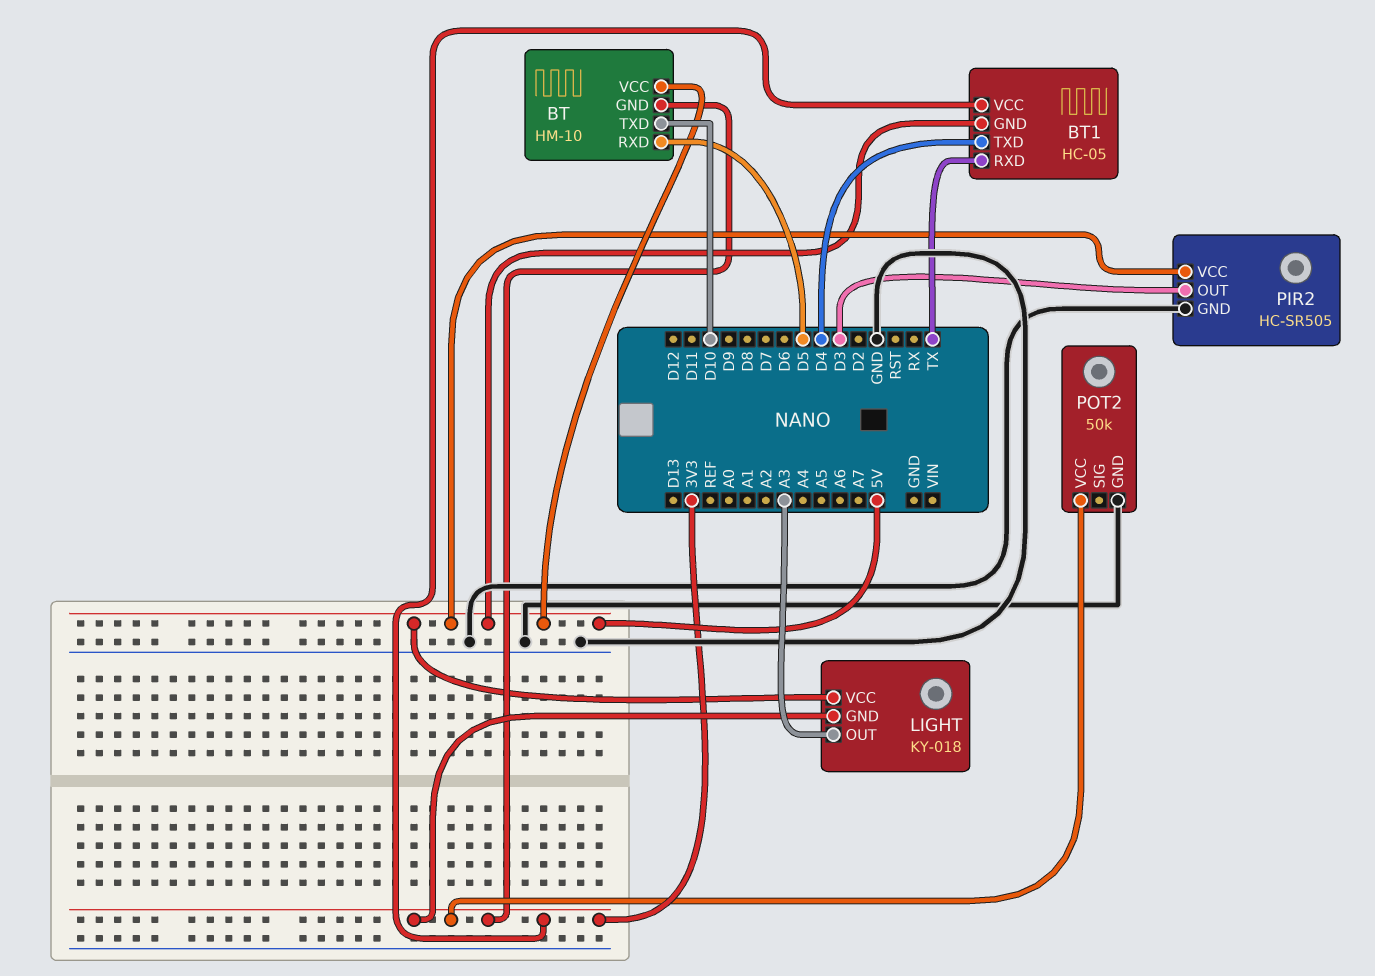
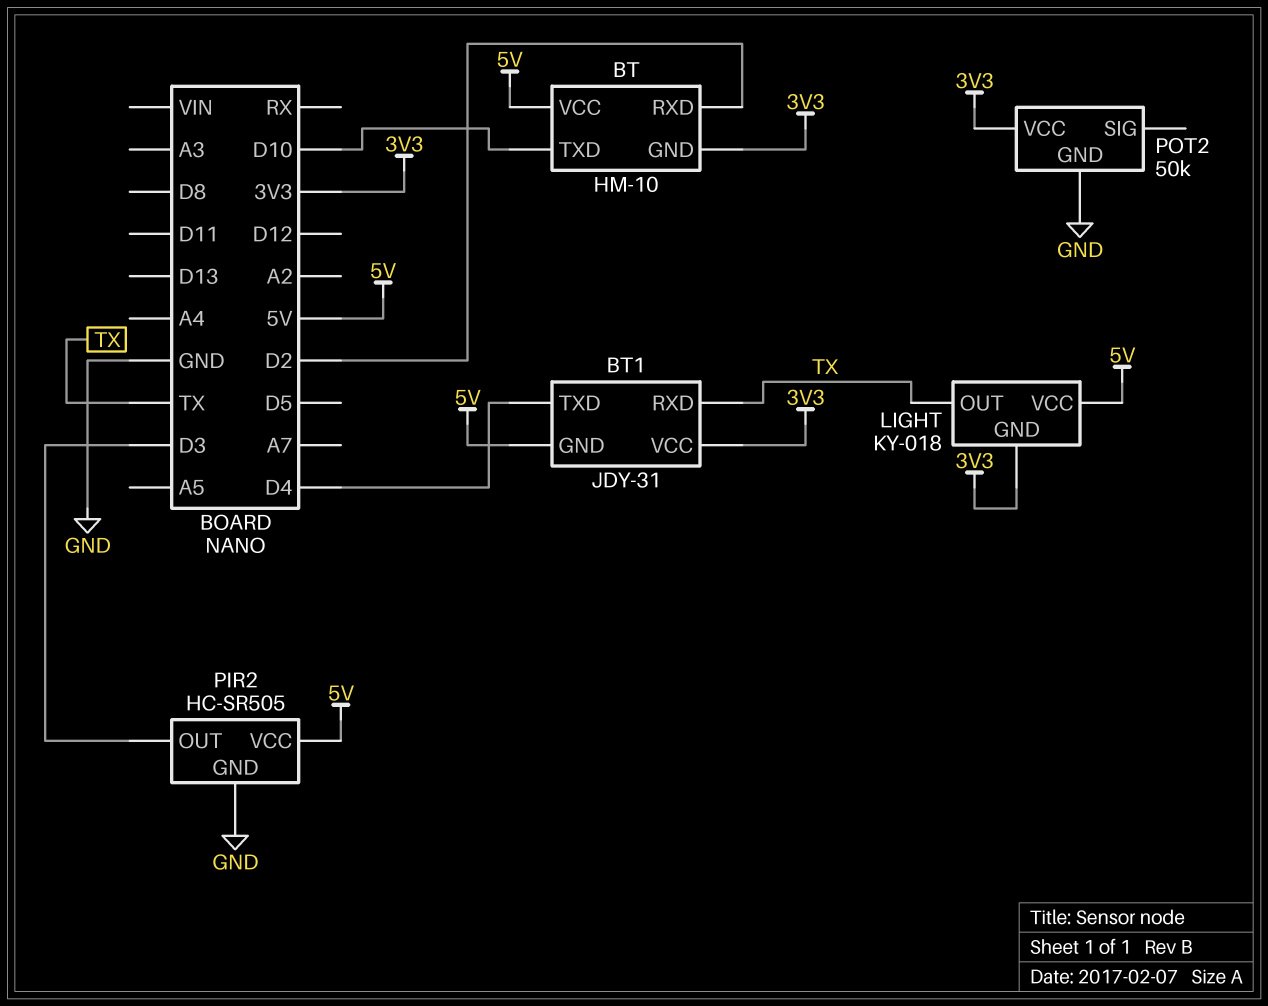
BT pin RXD: D5 -> D2
BT1: HC-05 -> JDY-31
LIGHT pin OUT: A3 -> TX

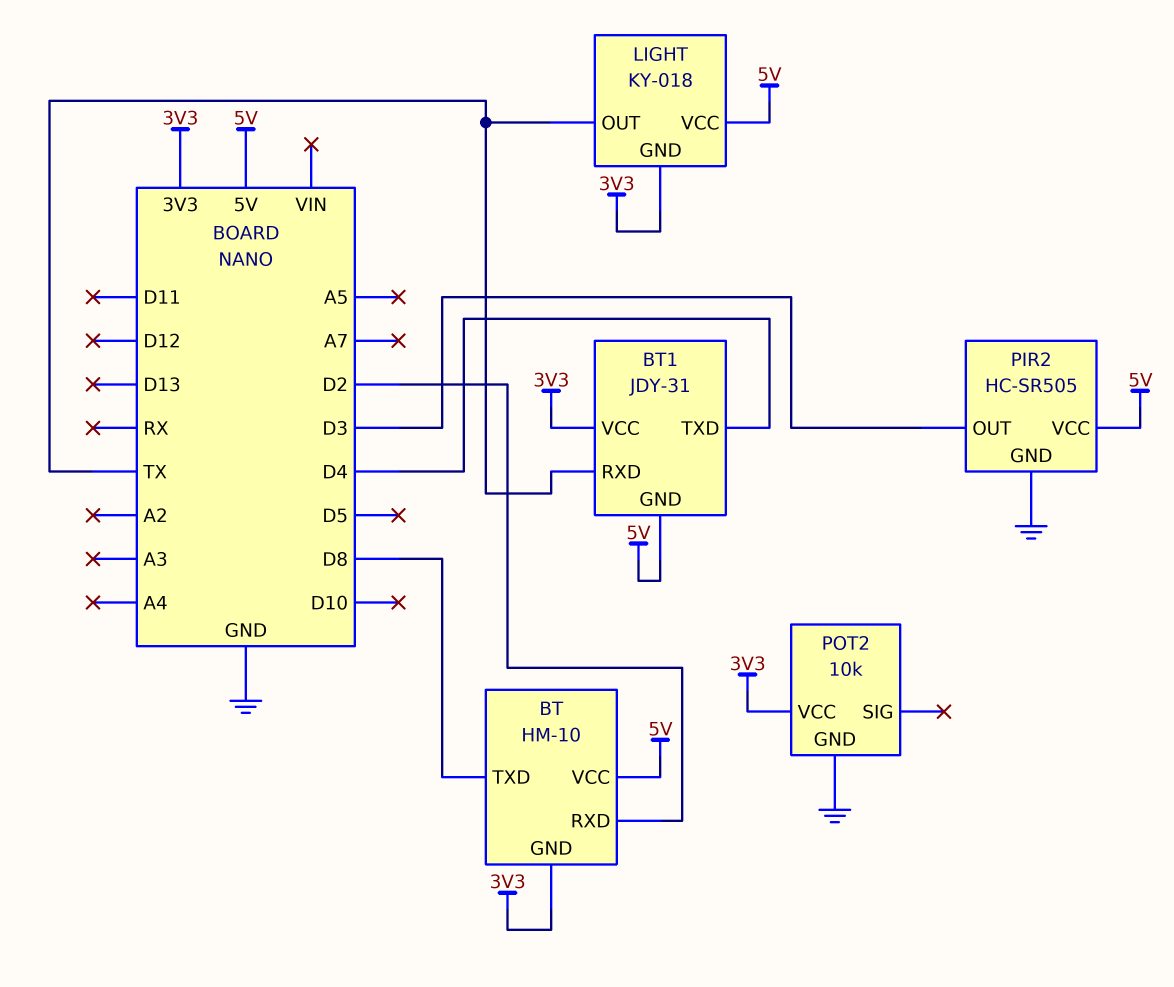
BT pin TXD: D10 -> D8
POT2: 50k -> 10k

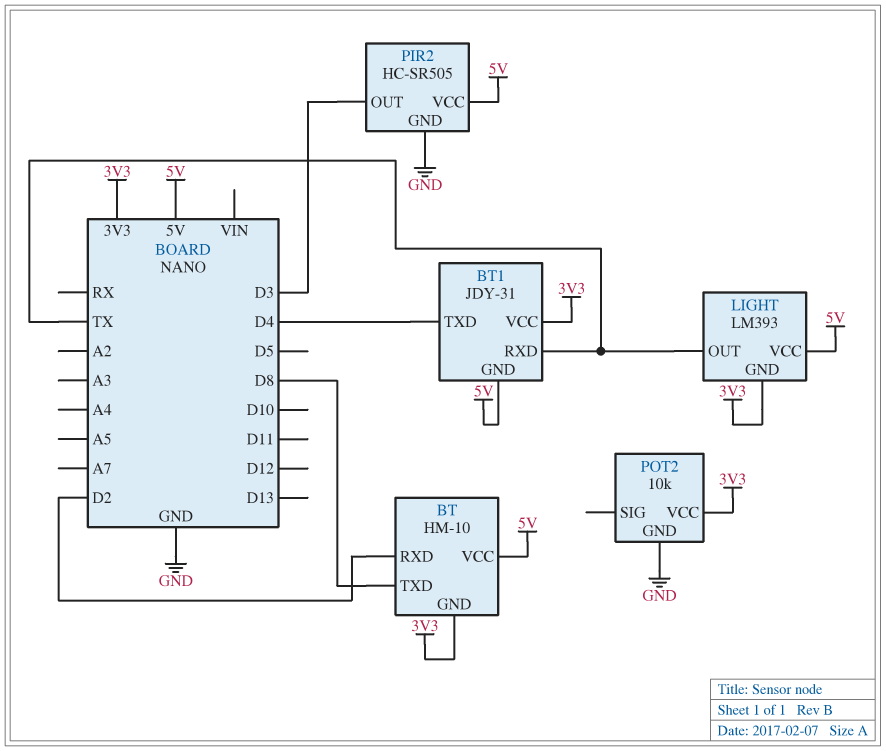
LIGHT: KY-018 -> LM393

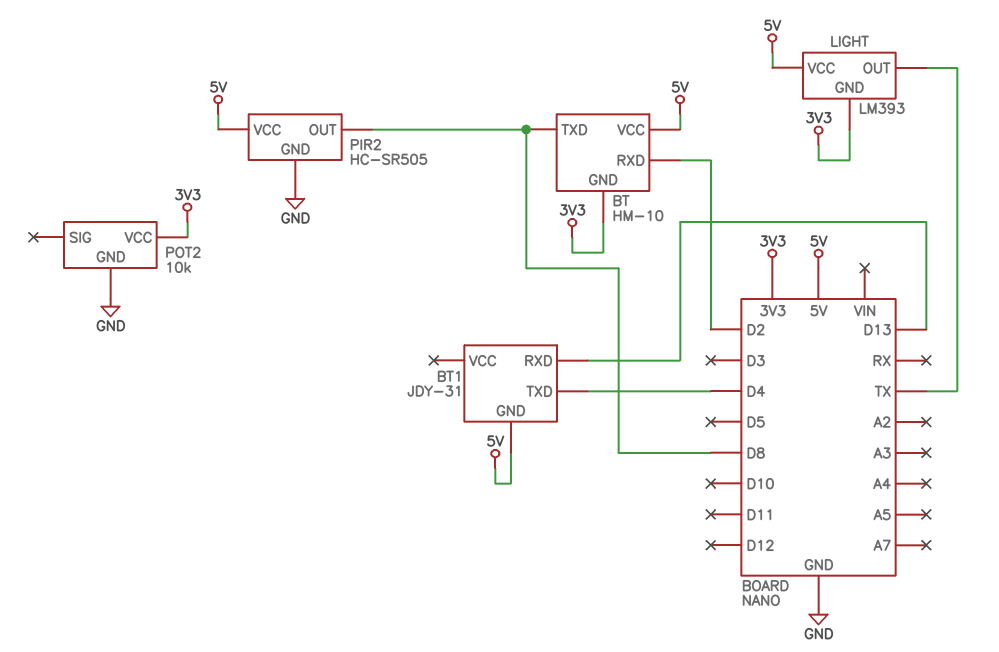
BT1 pin RXD: TX -> D13
BT1 pin VCC: 3V3 -> none
PIR2 pin OUT: D3 -> D8

